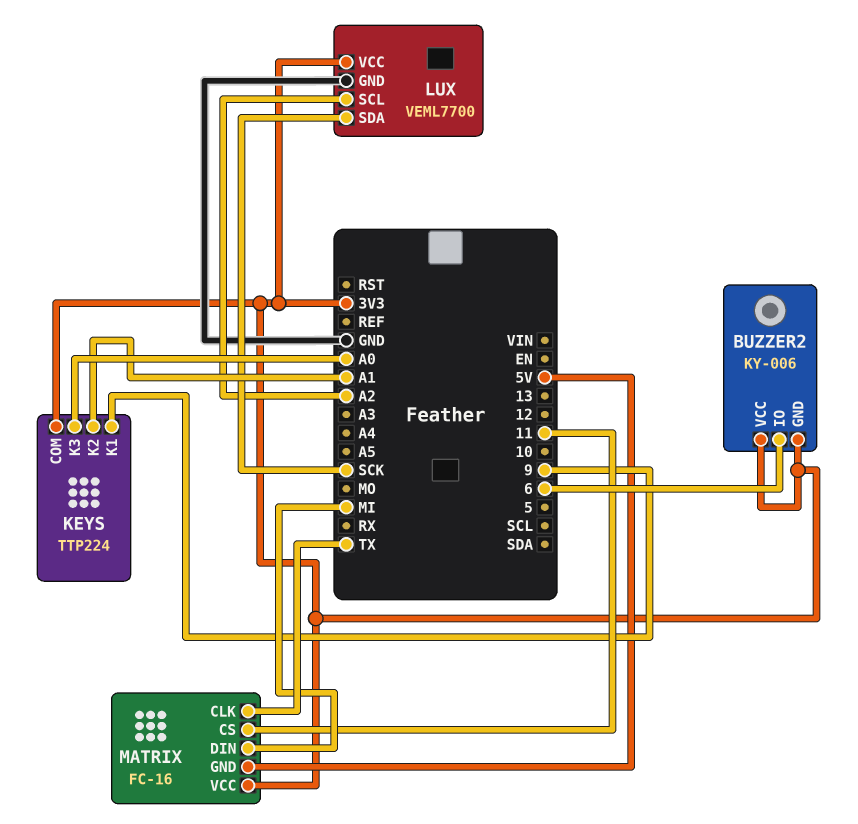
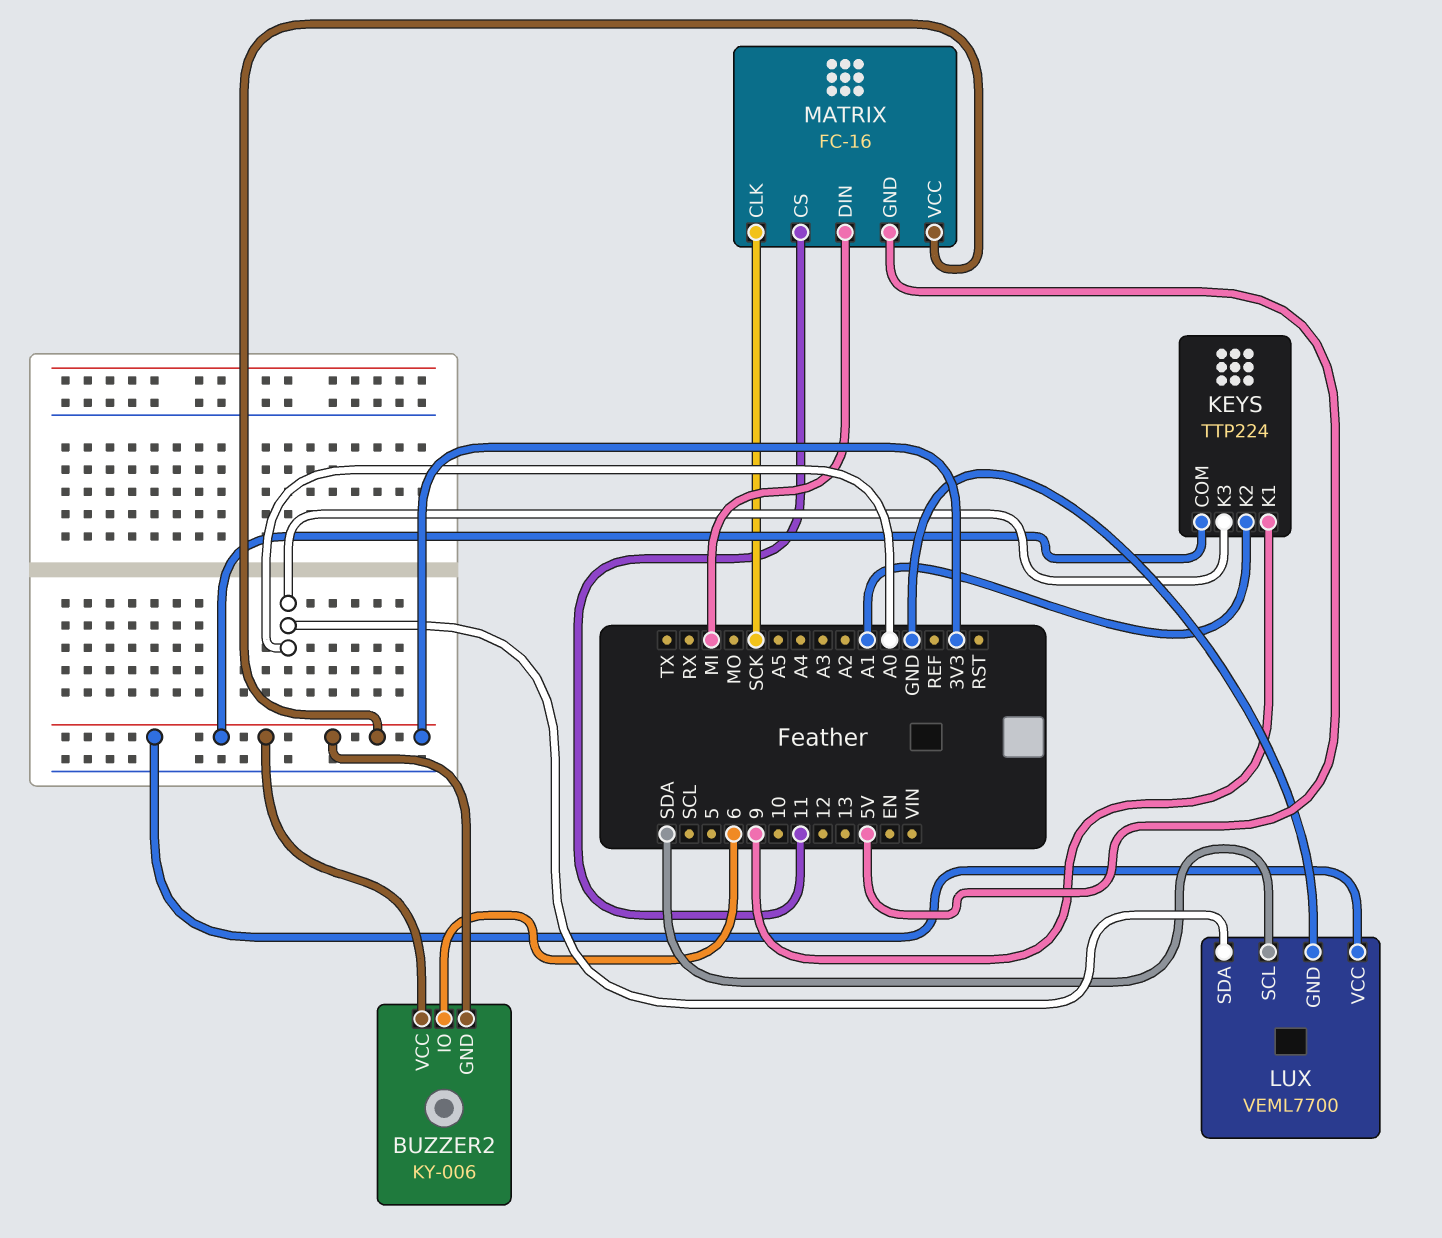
LUX pin SCL: A2 -> SDA
LUX pin SDA: SCK -> A0
MATRIX pin CLK: TX -> SCK

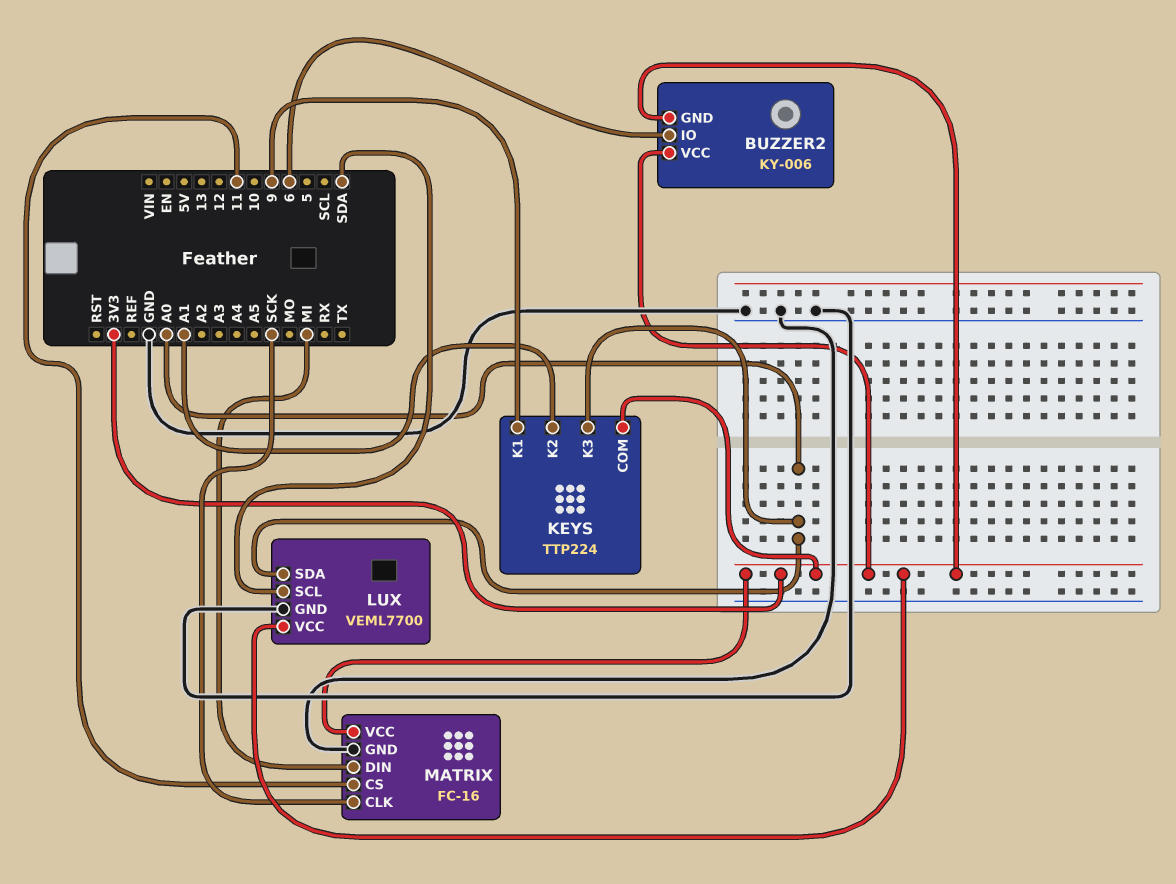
MATRIX pin GND: 5V -> GND

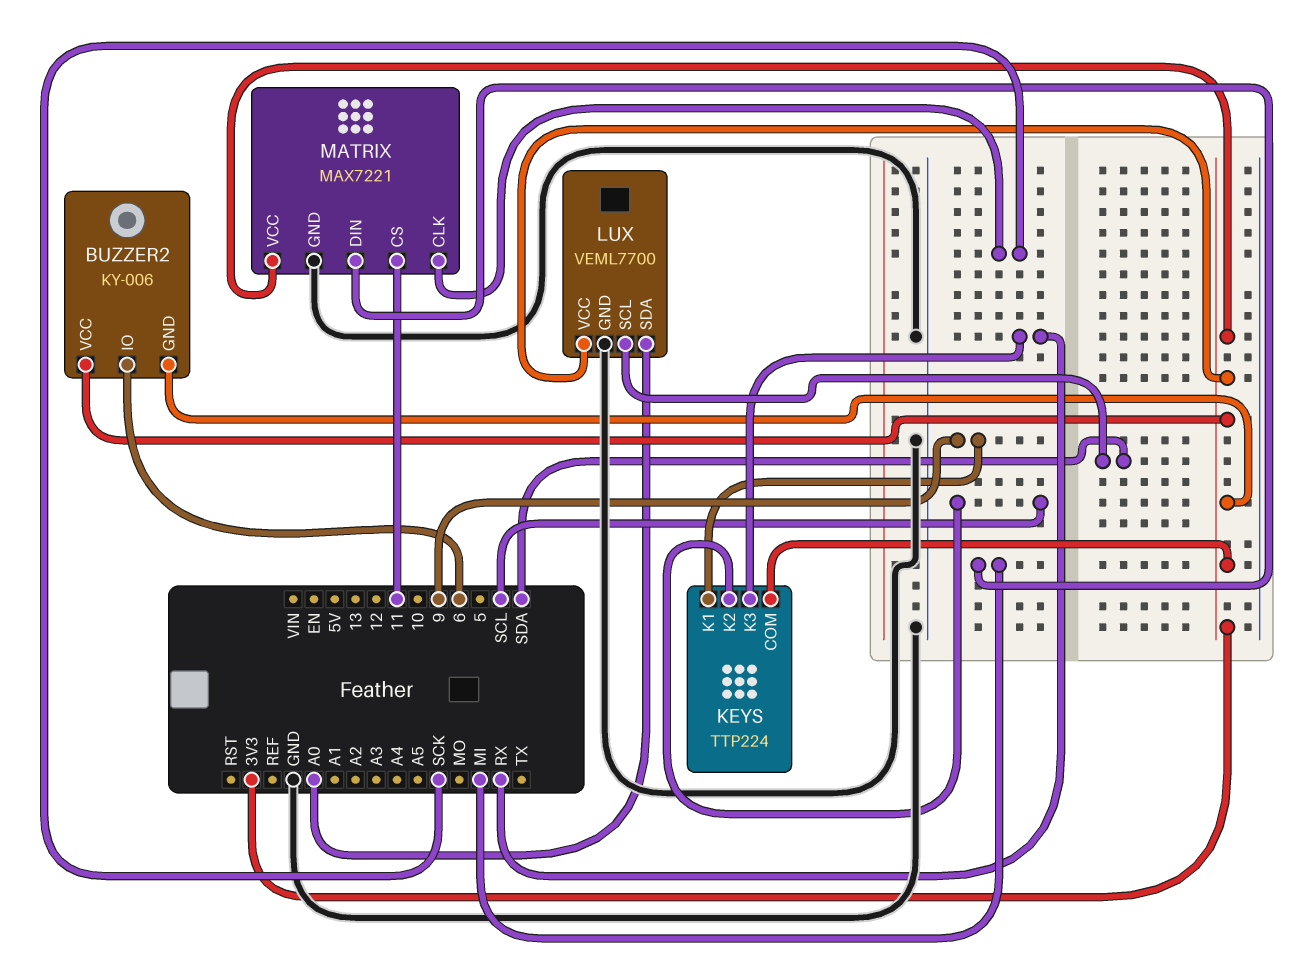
KEYS pin K2: A1 -> SCL
KEYS pin K3: A0 -> RX
MATRIX: FC-16 -> MAX7221

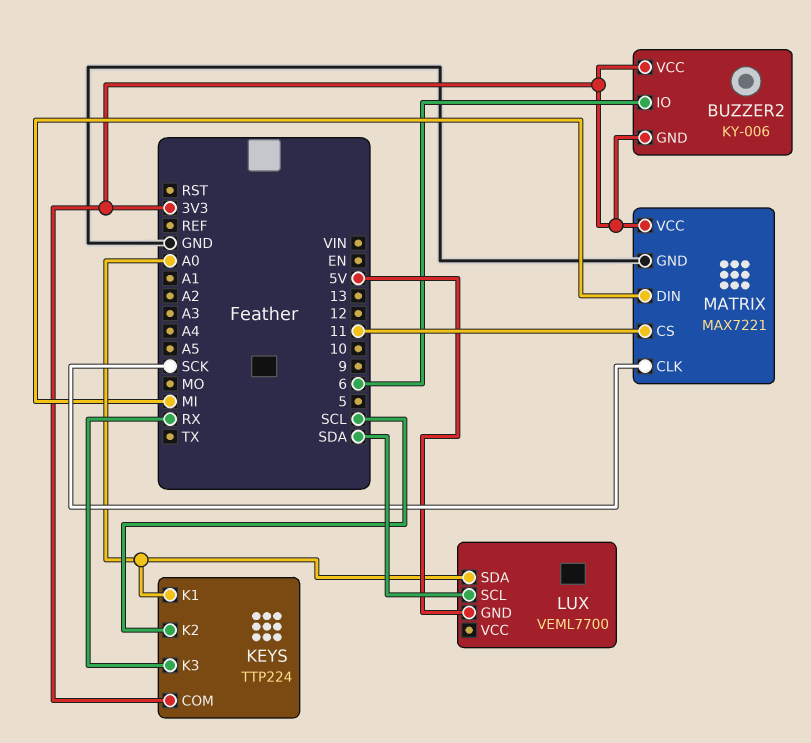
KEYS pin K1: 9 -> A0
LUX pin GND: GND -> 5V
LUX pin VCC: 3V3 -> none

